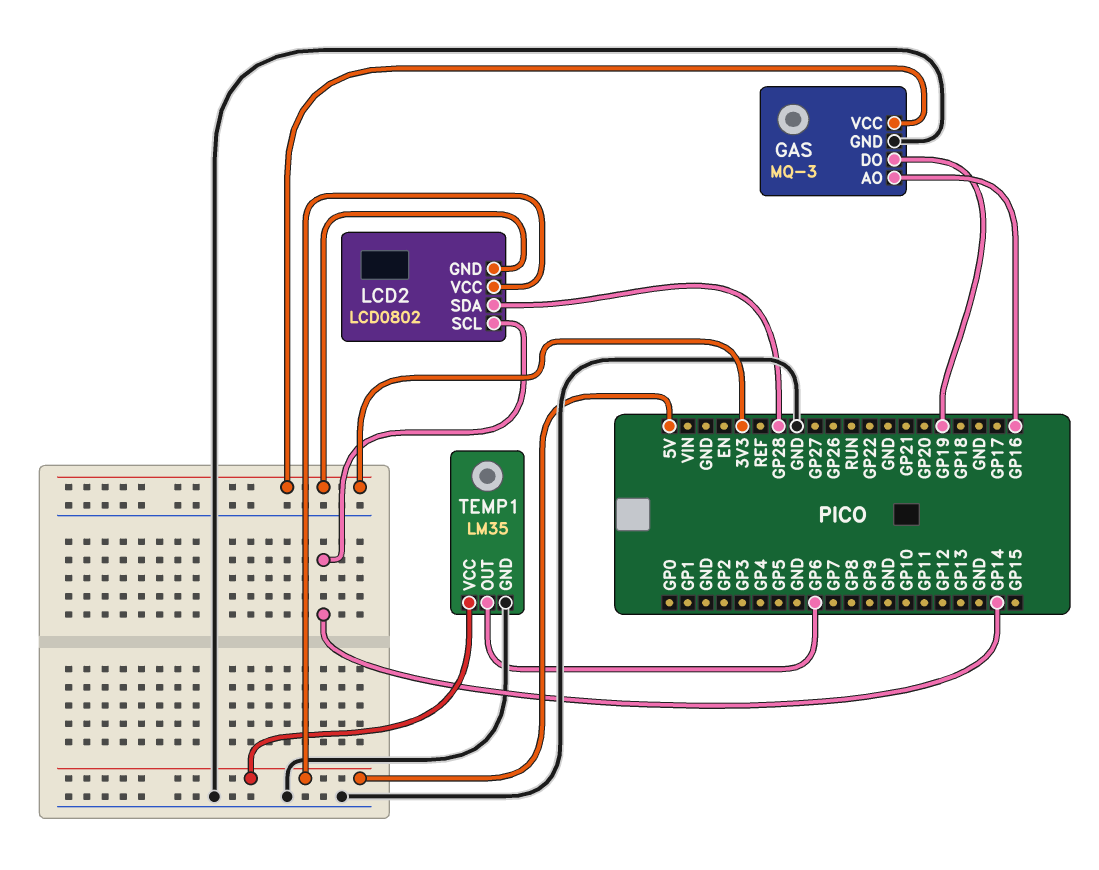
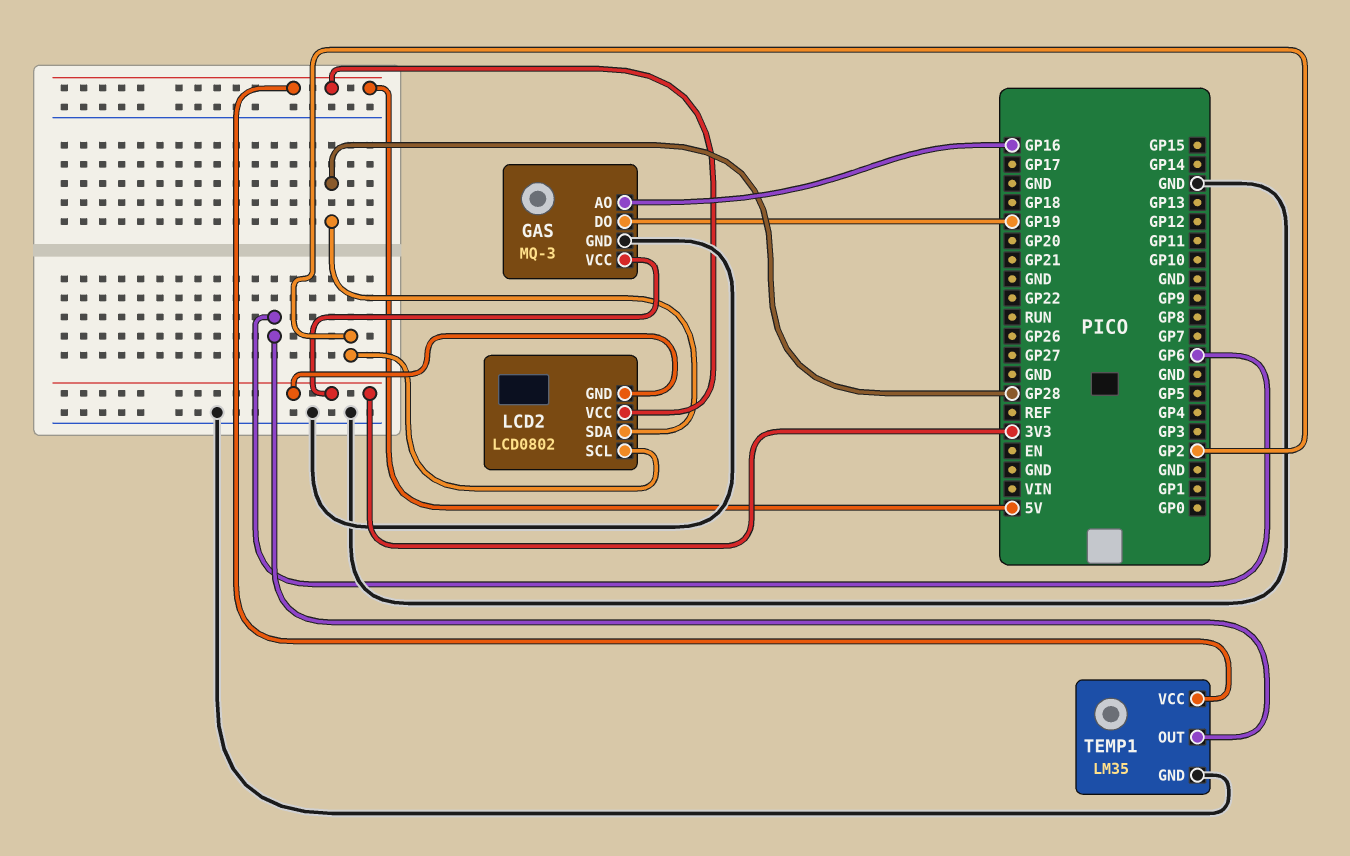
LCD2 pin SCL: GP14 -> GP2

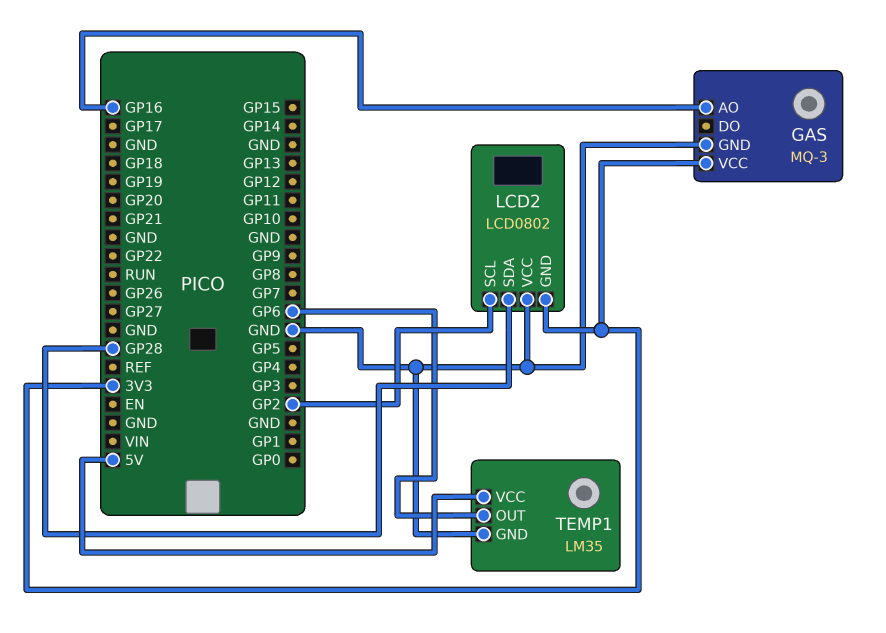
GAS pin DO: GP19 -> none
LCD2 pin VCC: 5V -> GND

